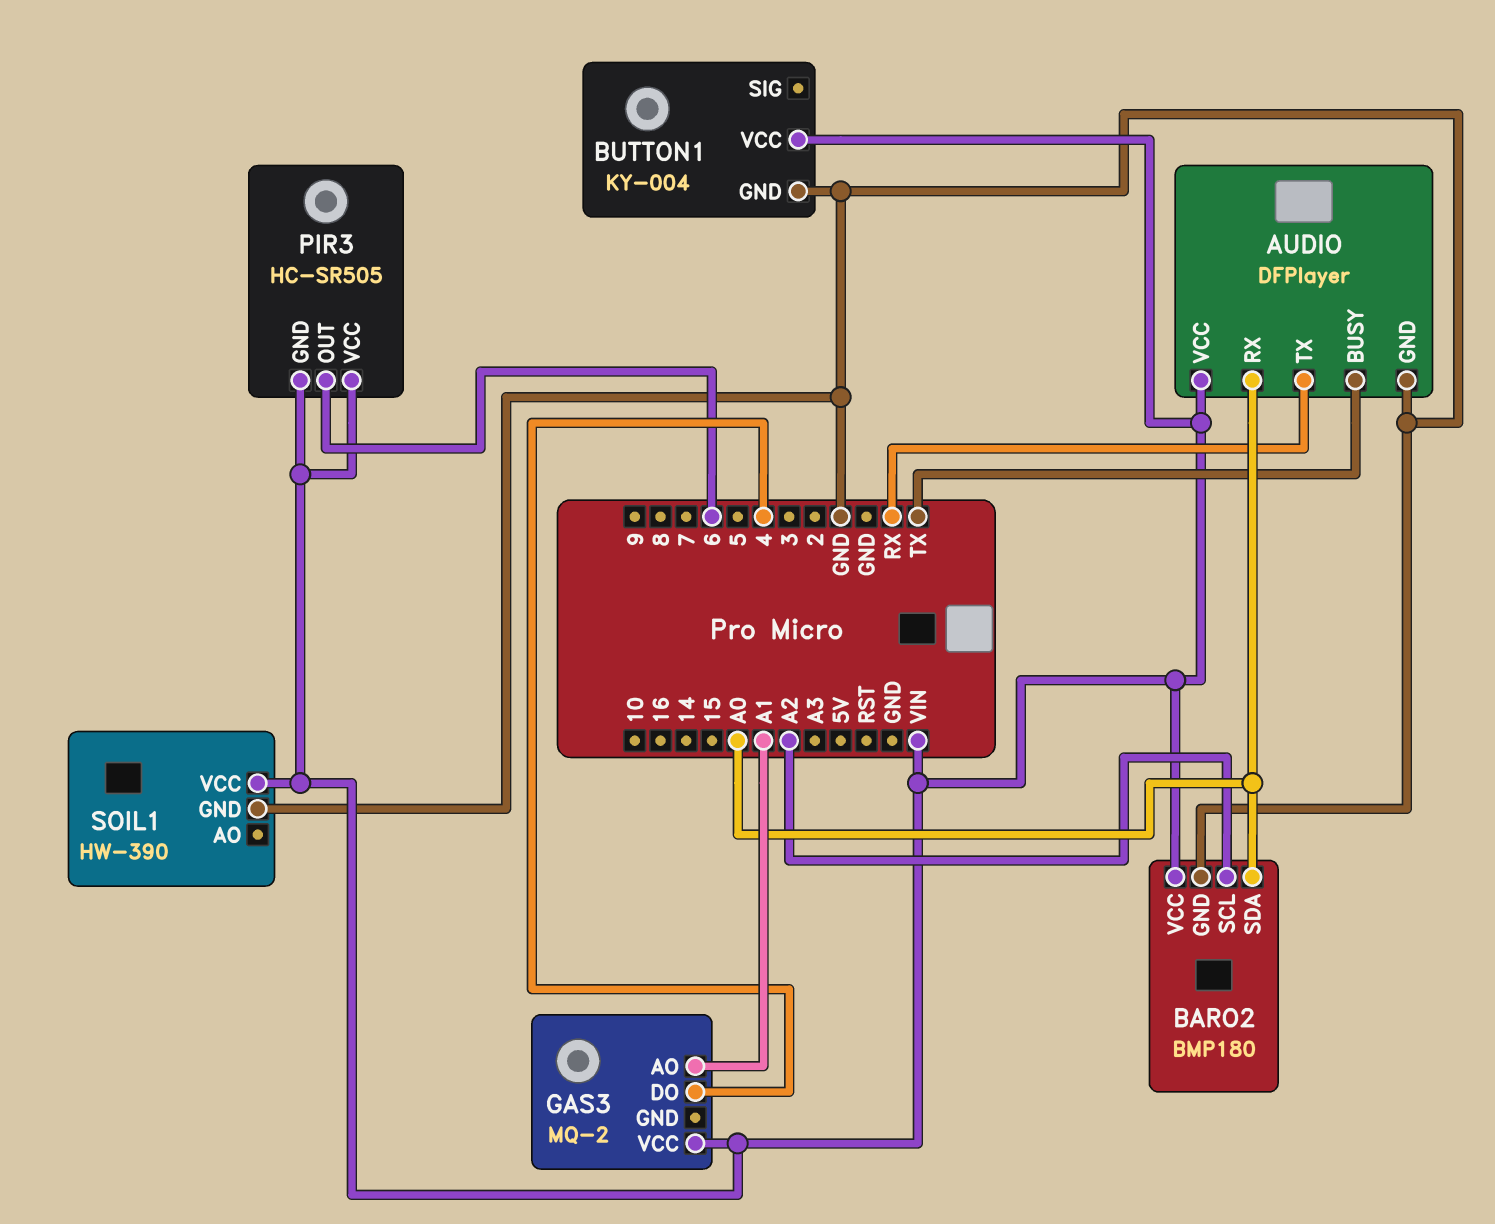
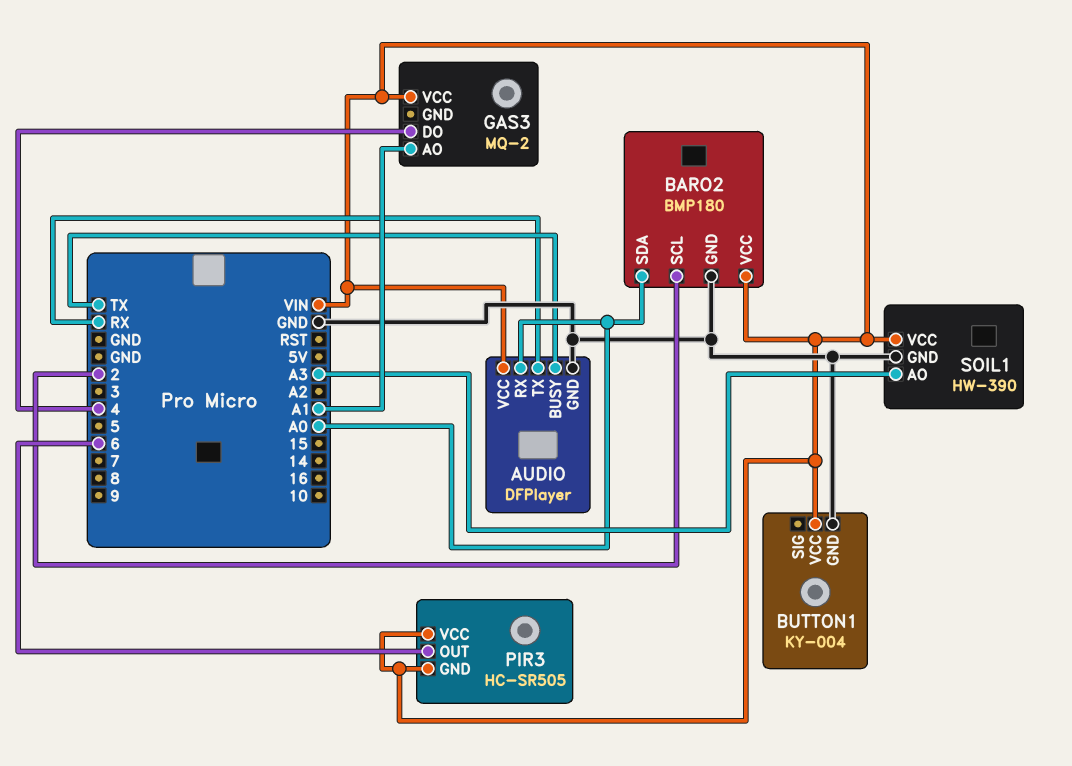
BARO2 pin SCL: A2 -> 2
SOIL1 pin AO: none -> A3

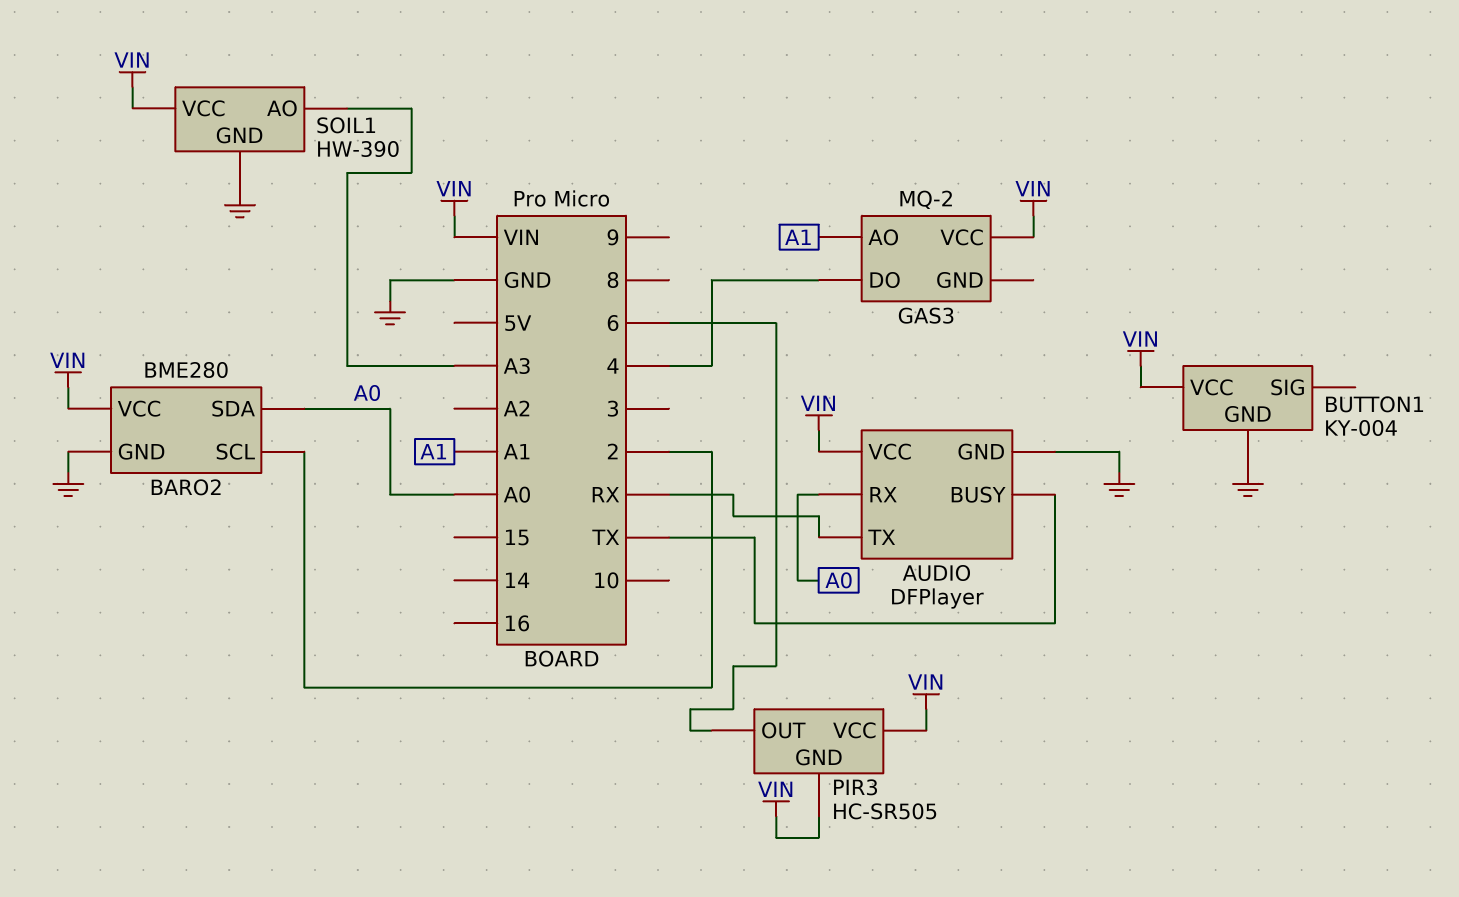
BARO2: BMP180 -> BME280

